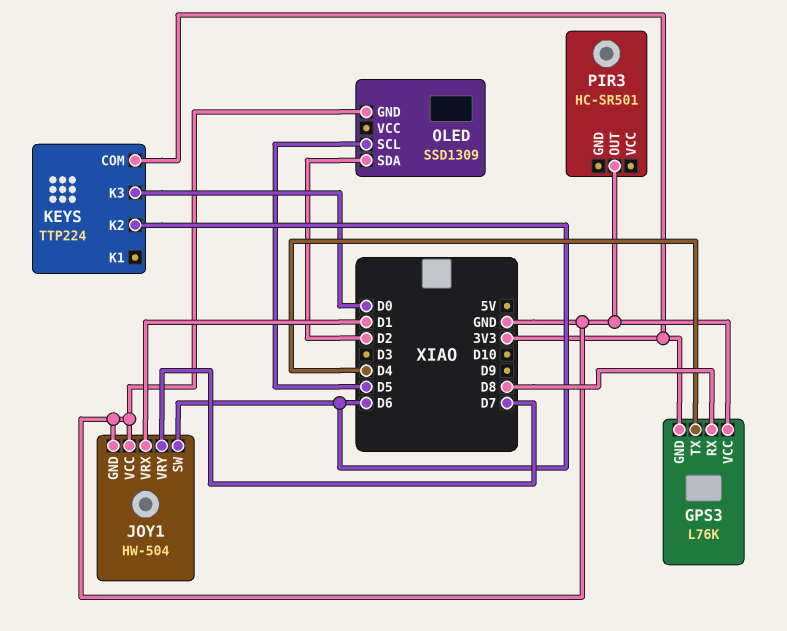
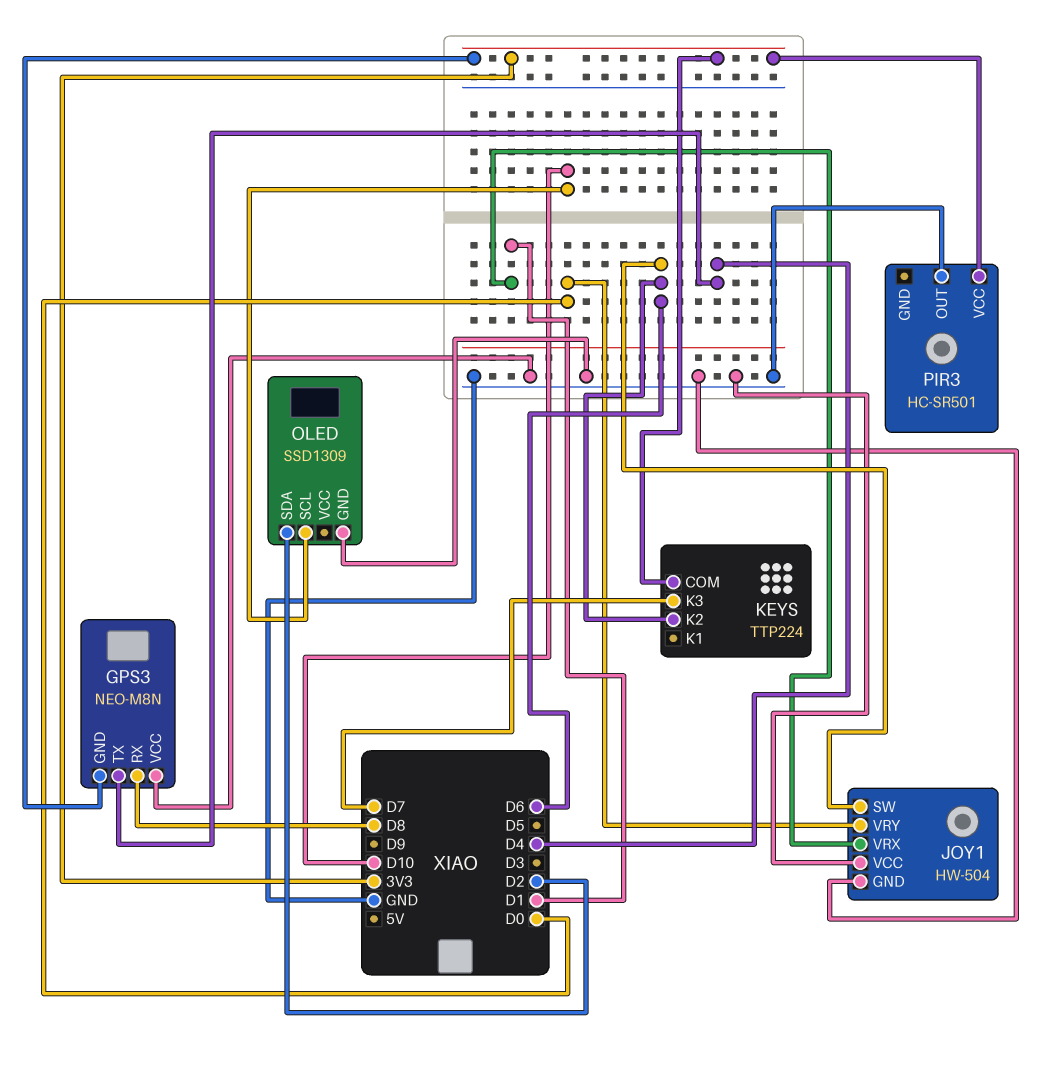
GPS3: L76K -> NEO-M8N
JOY1 pin VRY: D7 -> D0
KEYS pin K3: D0 -> D7
OLED pin SCL: D5 -> D10
PIR3 pin VCC: none -> 3V3

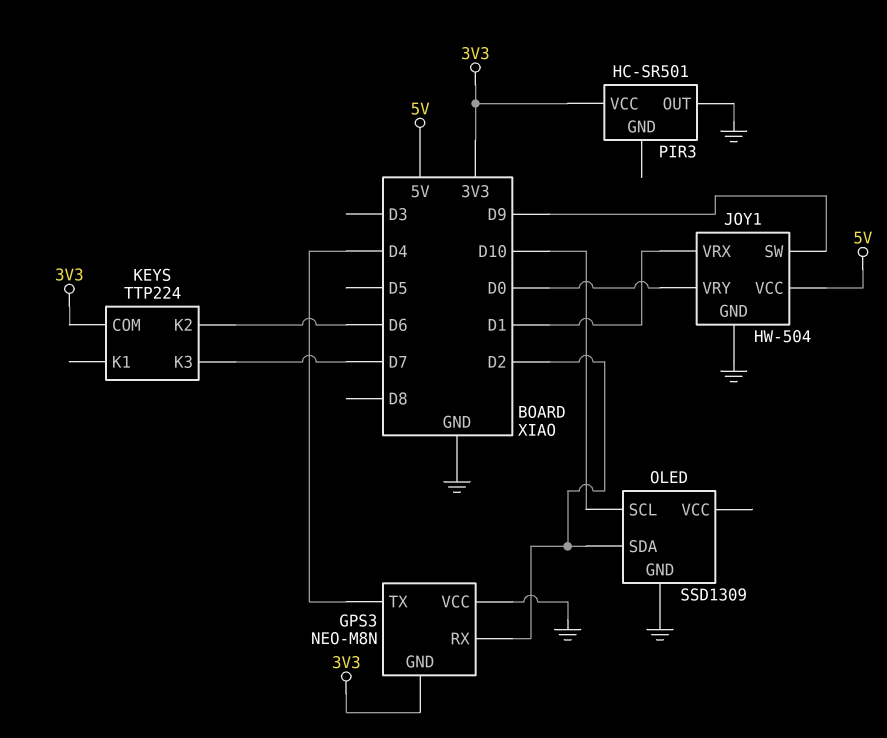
GPS3 pin RX: D8 -> D2
JOY1 pin SW: D6 -> D9
JOY1 pin VCC: GND -> 5V

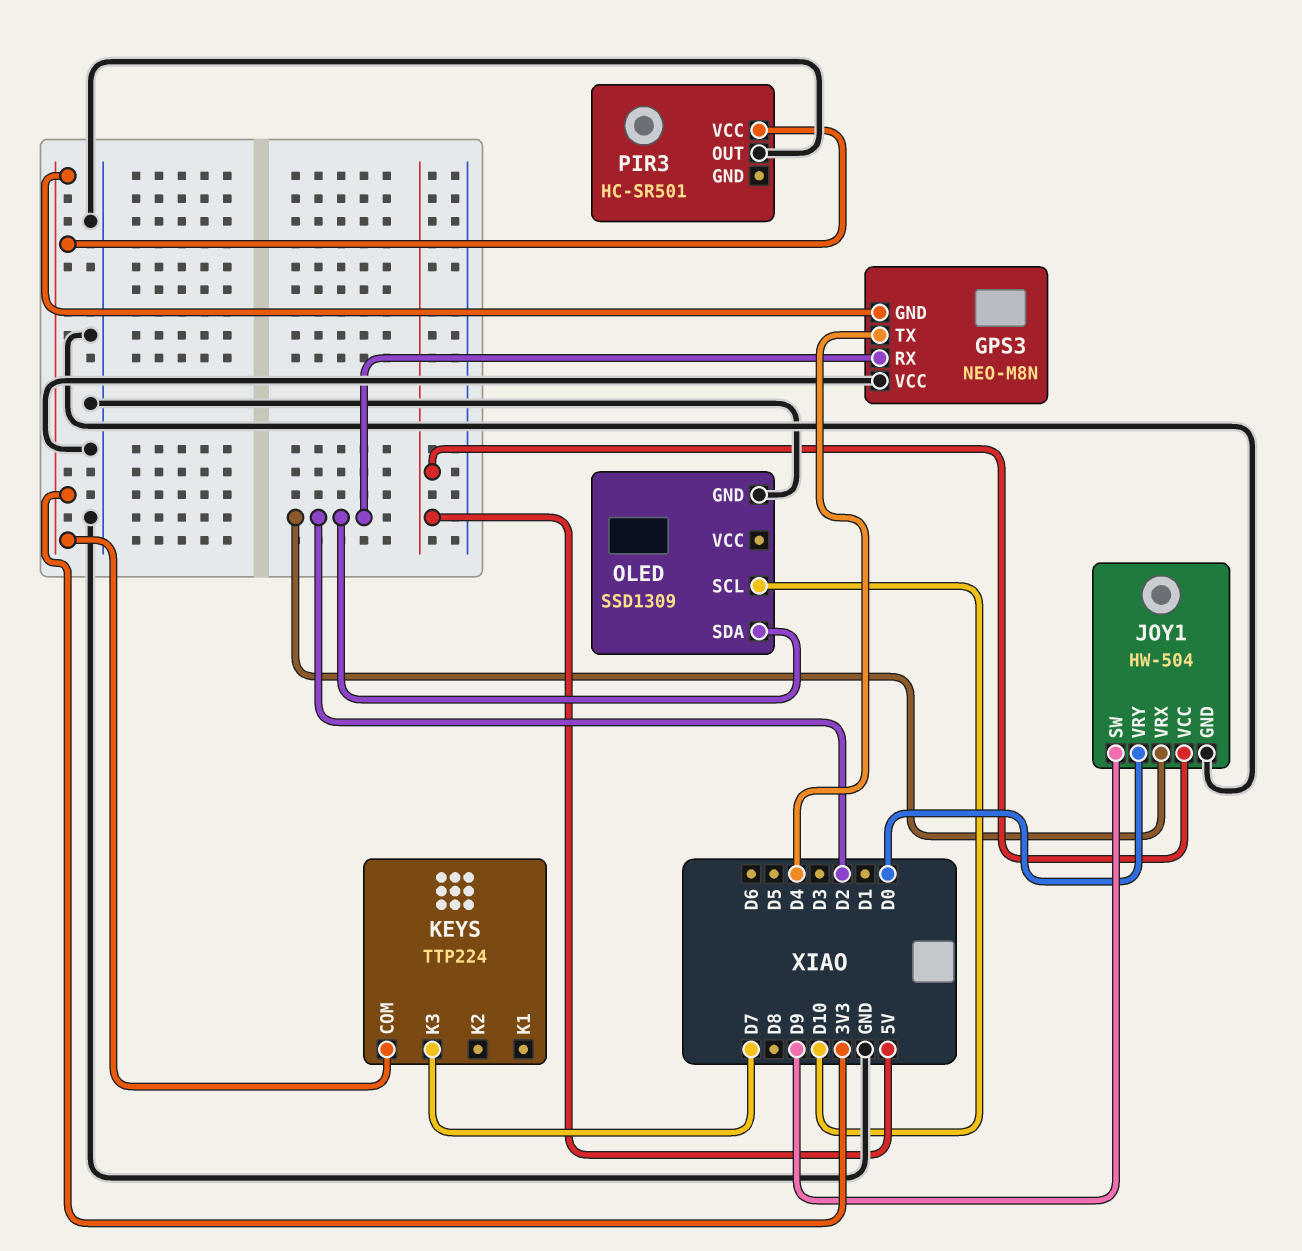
JOY1 pin VRX: D1 -> D2
KEYS pin K2: D6 -> none

